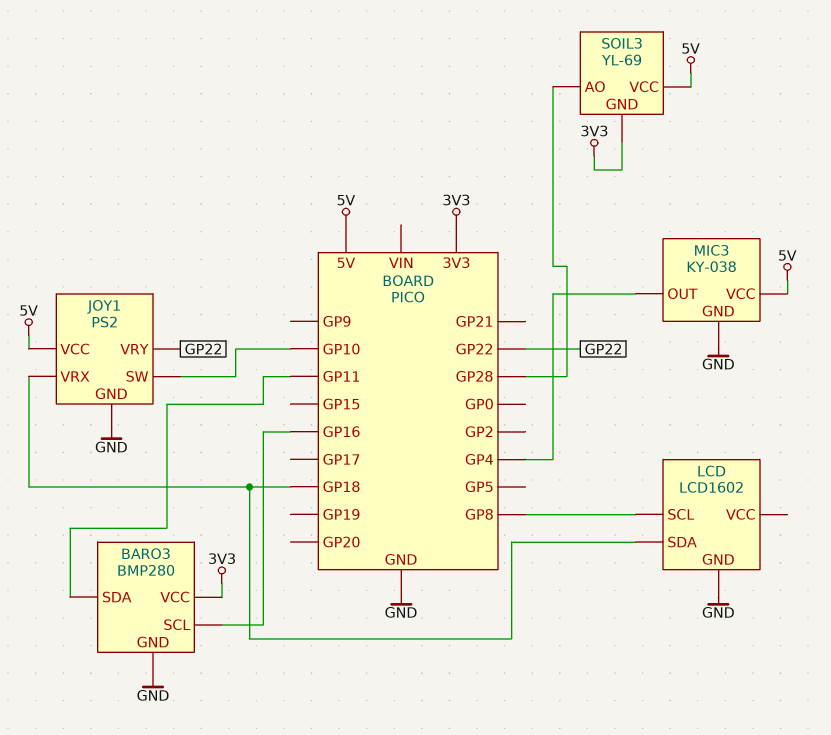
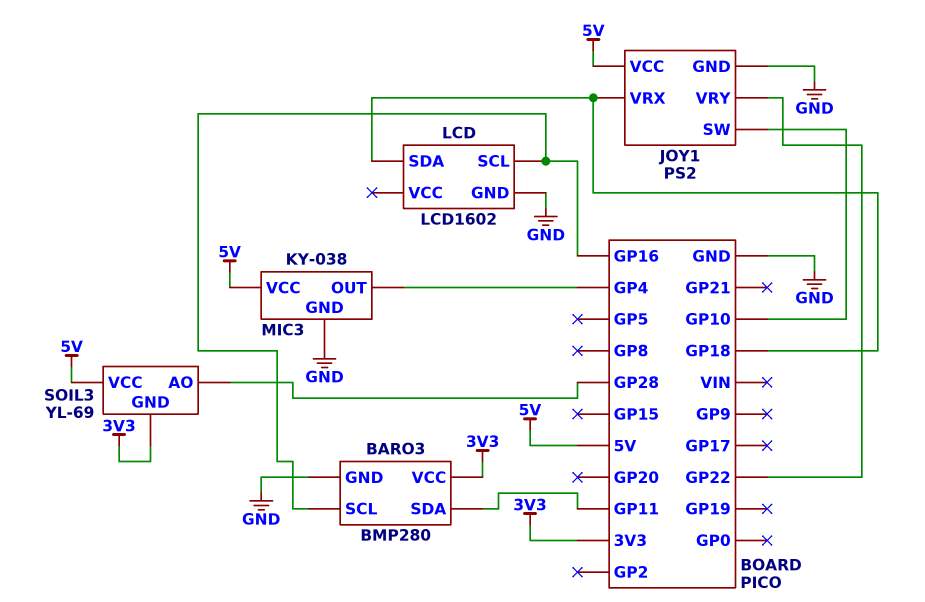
LCD pin SCL: GP8 -> GP16

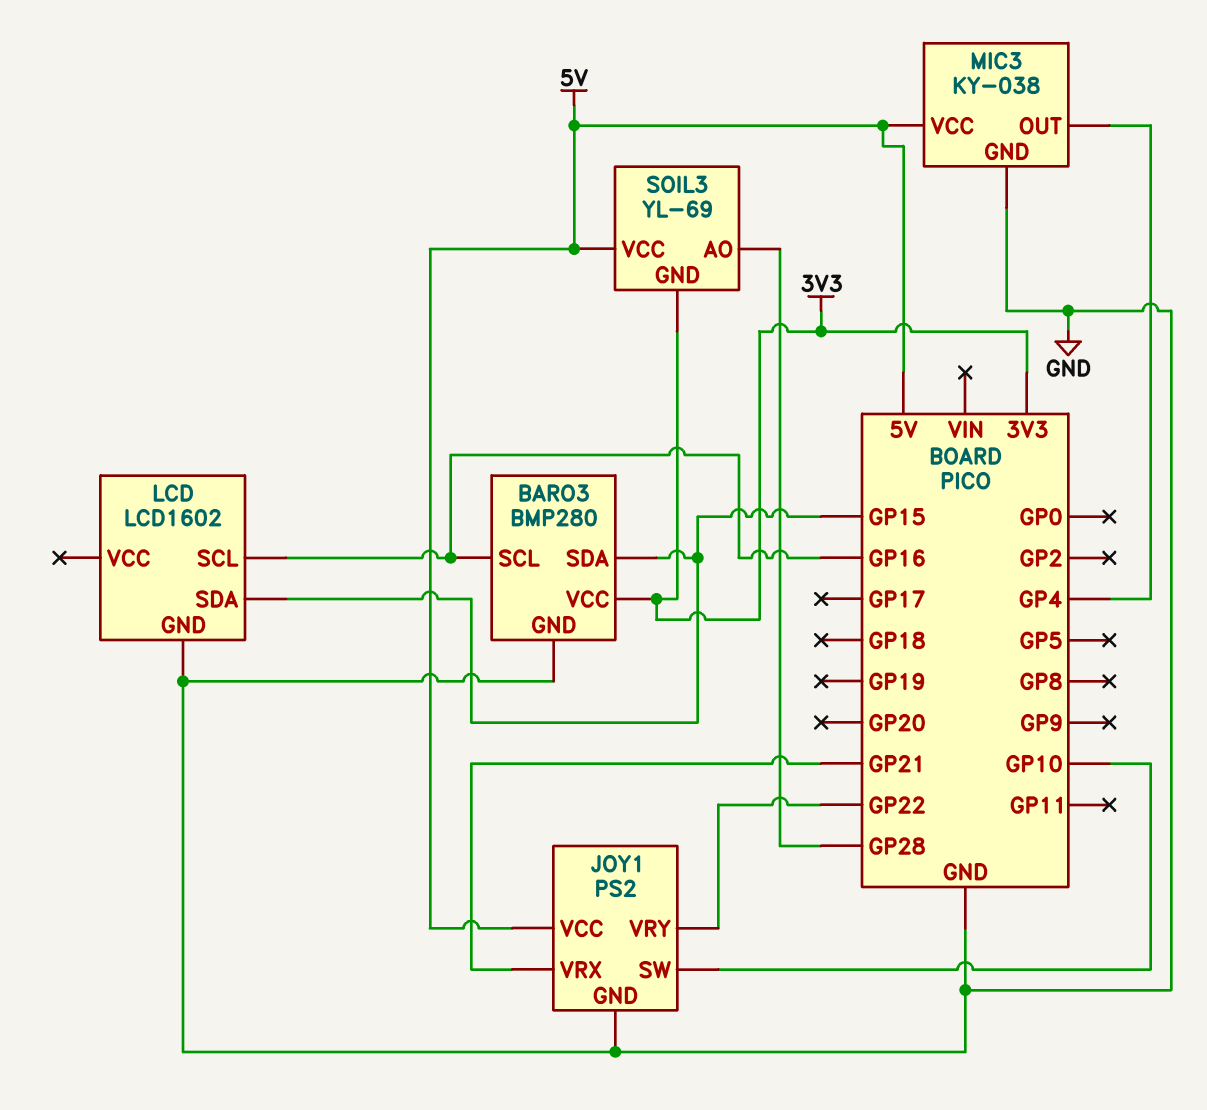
BARO3 pin SDA: GP11 -> GP15
JOY1 pin VRX: GP18 -> GP21
LCD pin SDA: GP18 -> GP15

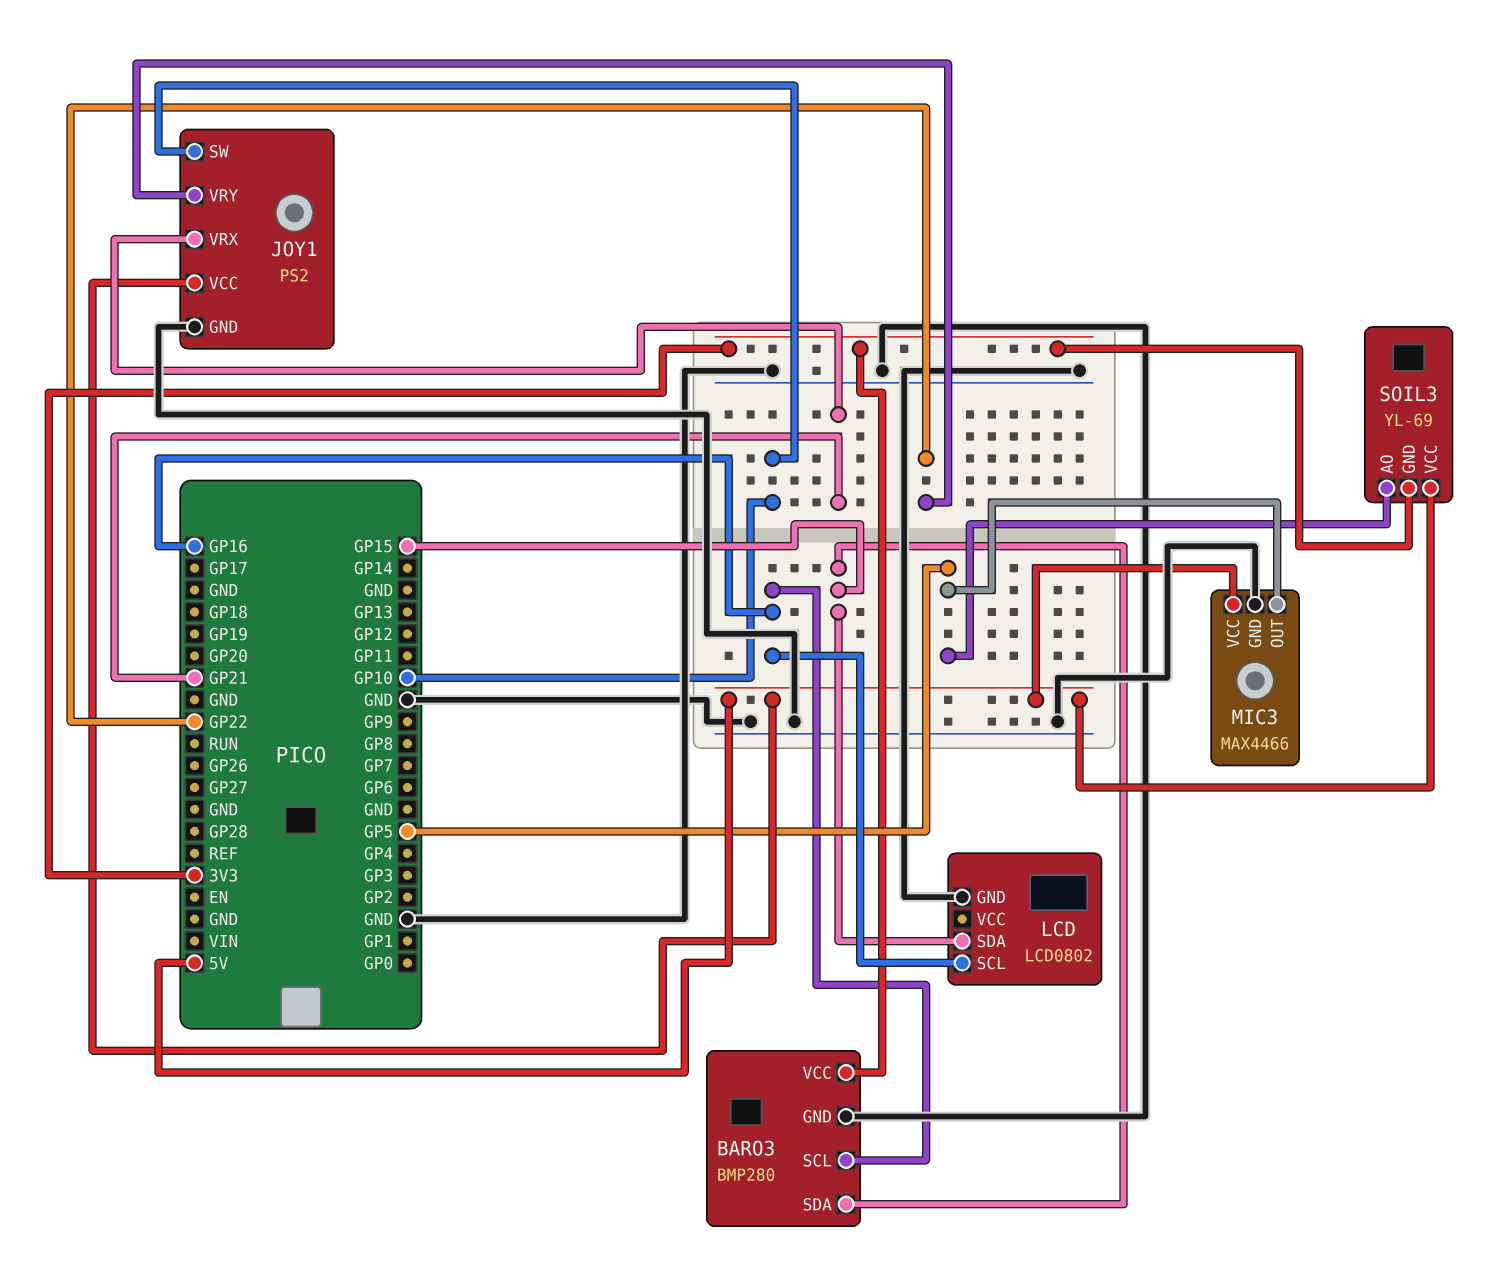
LCD: LCD1602 -> LCD0802
MIC3: KY-038 -> MAX4466
MIC3 pin OUT: GP4 -> GP5
SOIL3 pin AO: GP28 -> GP5

